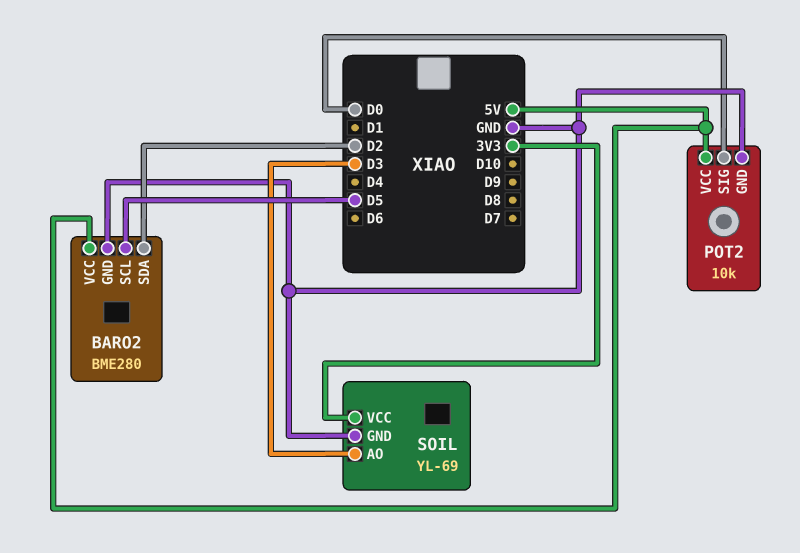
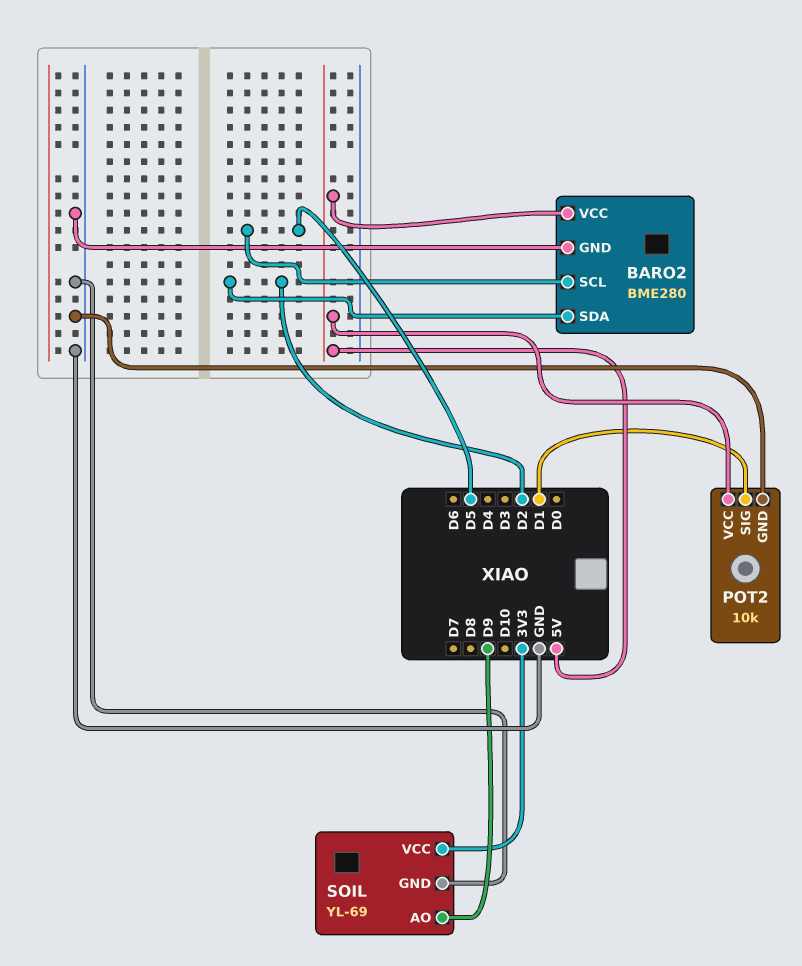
POT2 pin SIG: D0 -> D1
SOIL pin AO: D3 -> D9

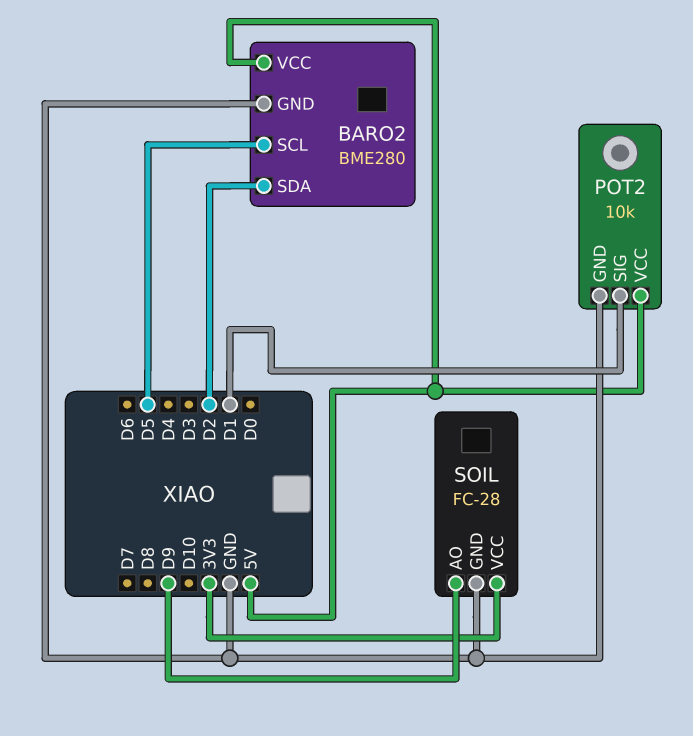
SOIL: YL-69 -> FC-28

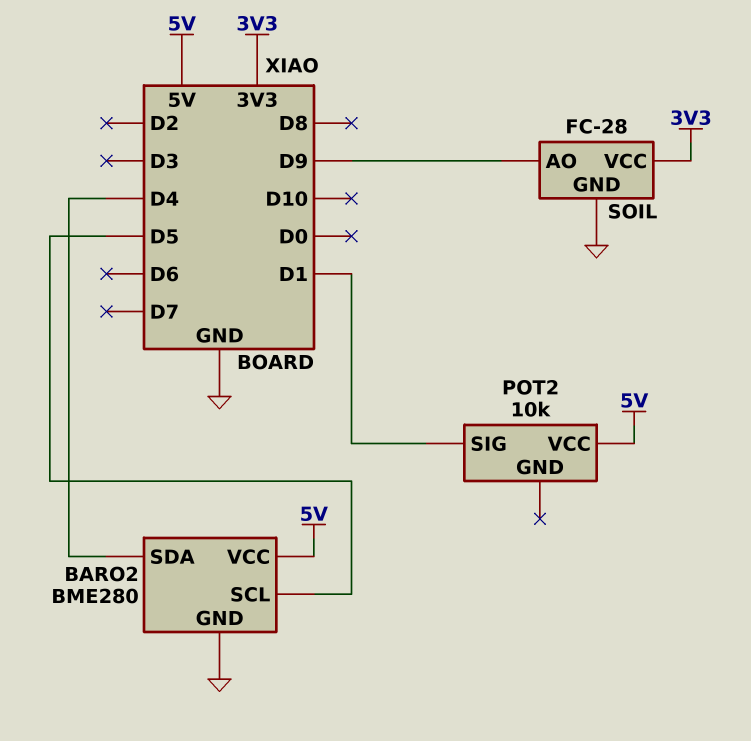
BARO2 pin SDA: D2 -> D4
POT2 pin GND: GND -> none

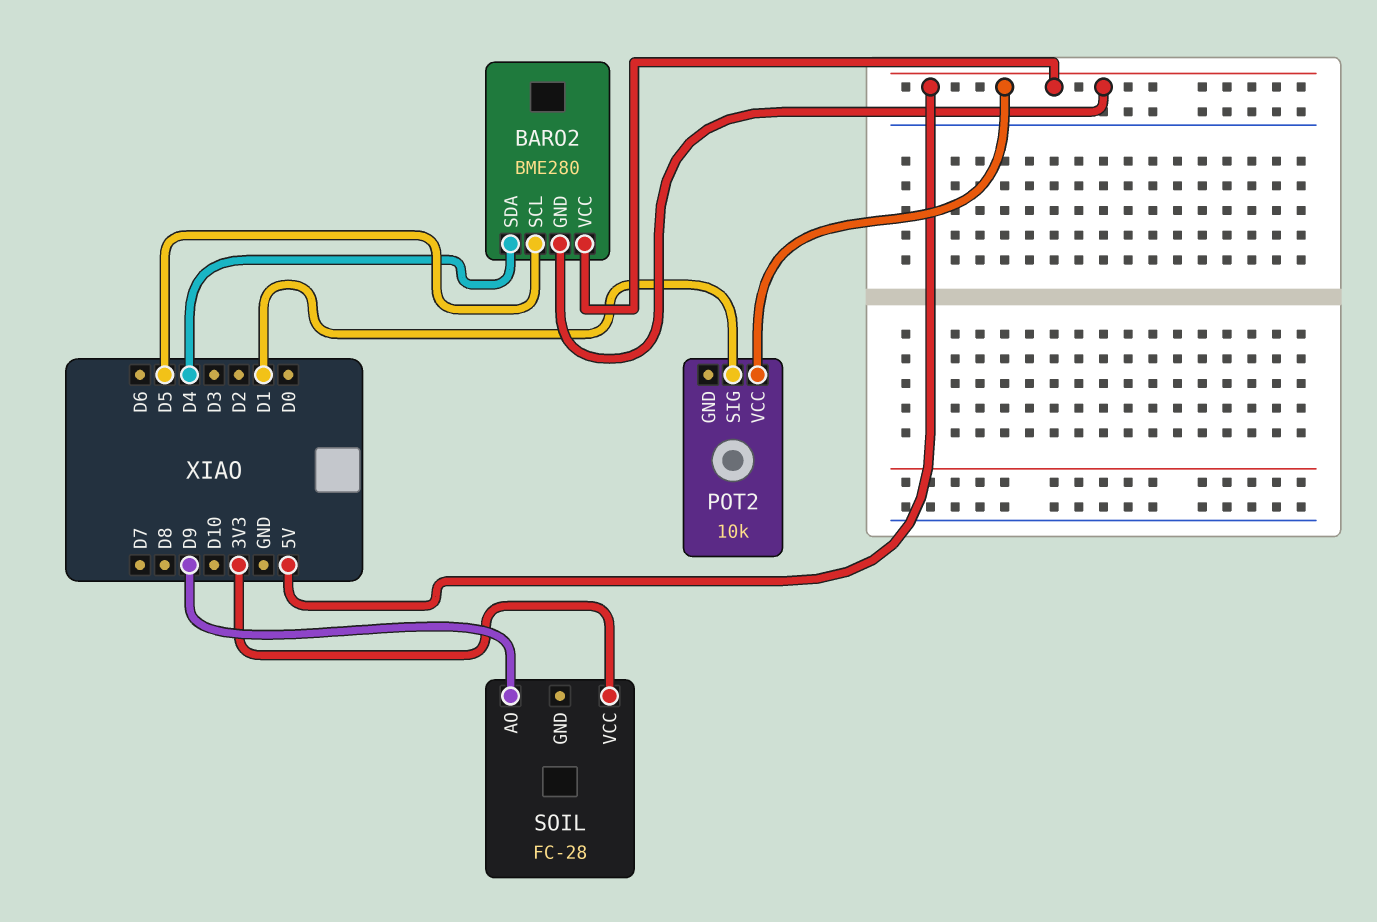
BARO2 pin GND: GND -> 5V
SOIL pin GND: GND -> none

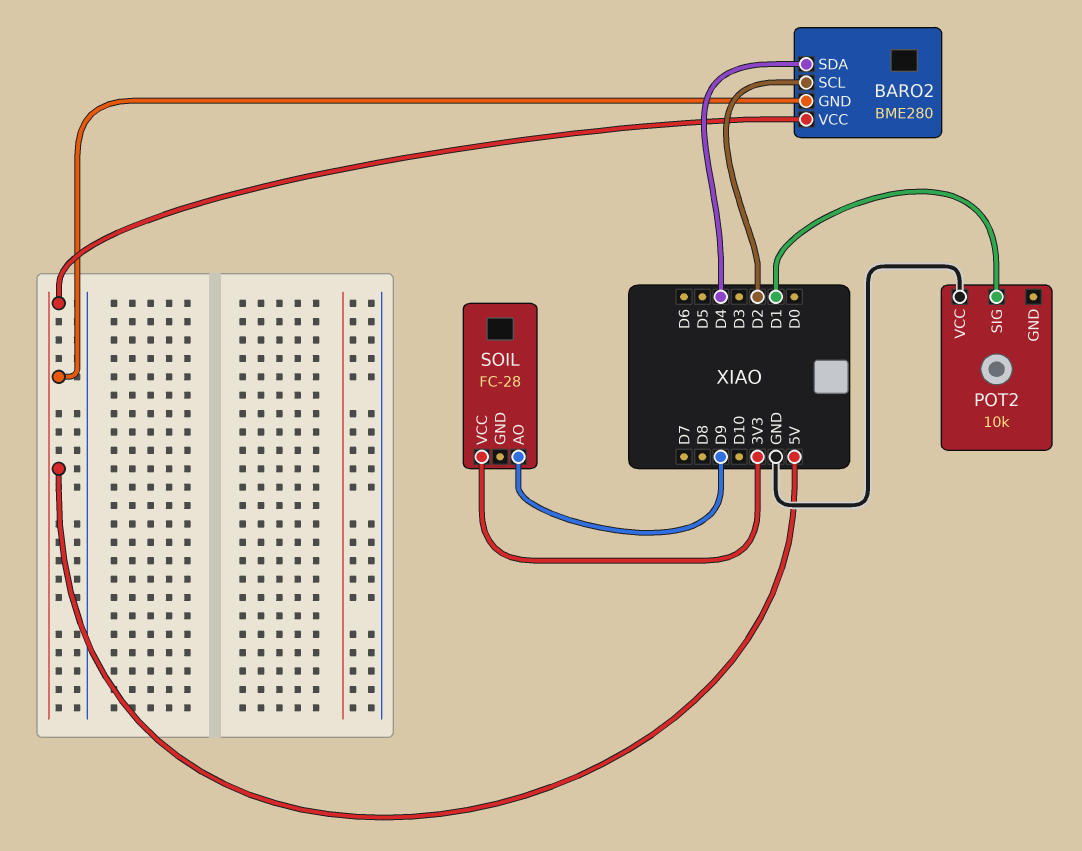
BARO2 pin SCL: D5 -> D2
POT2 pin VCC: 5V -> GND

